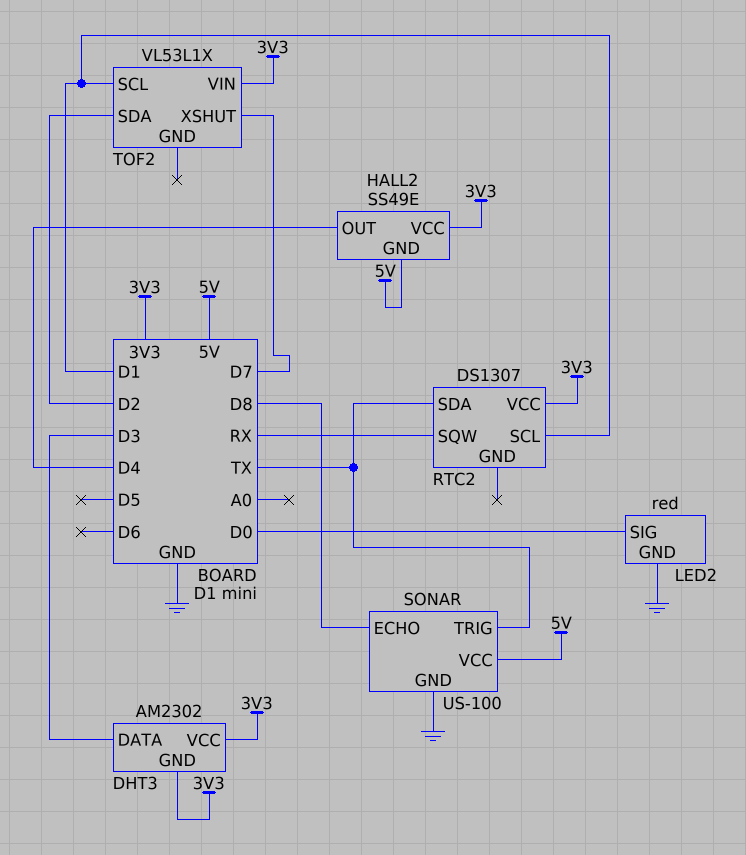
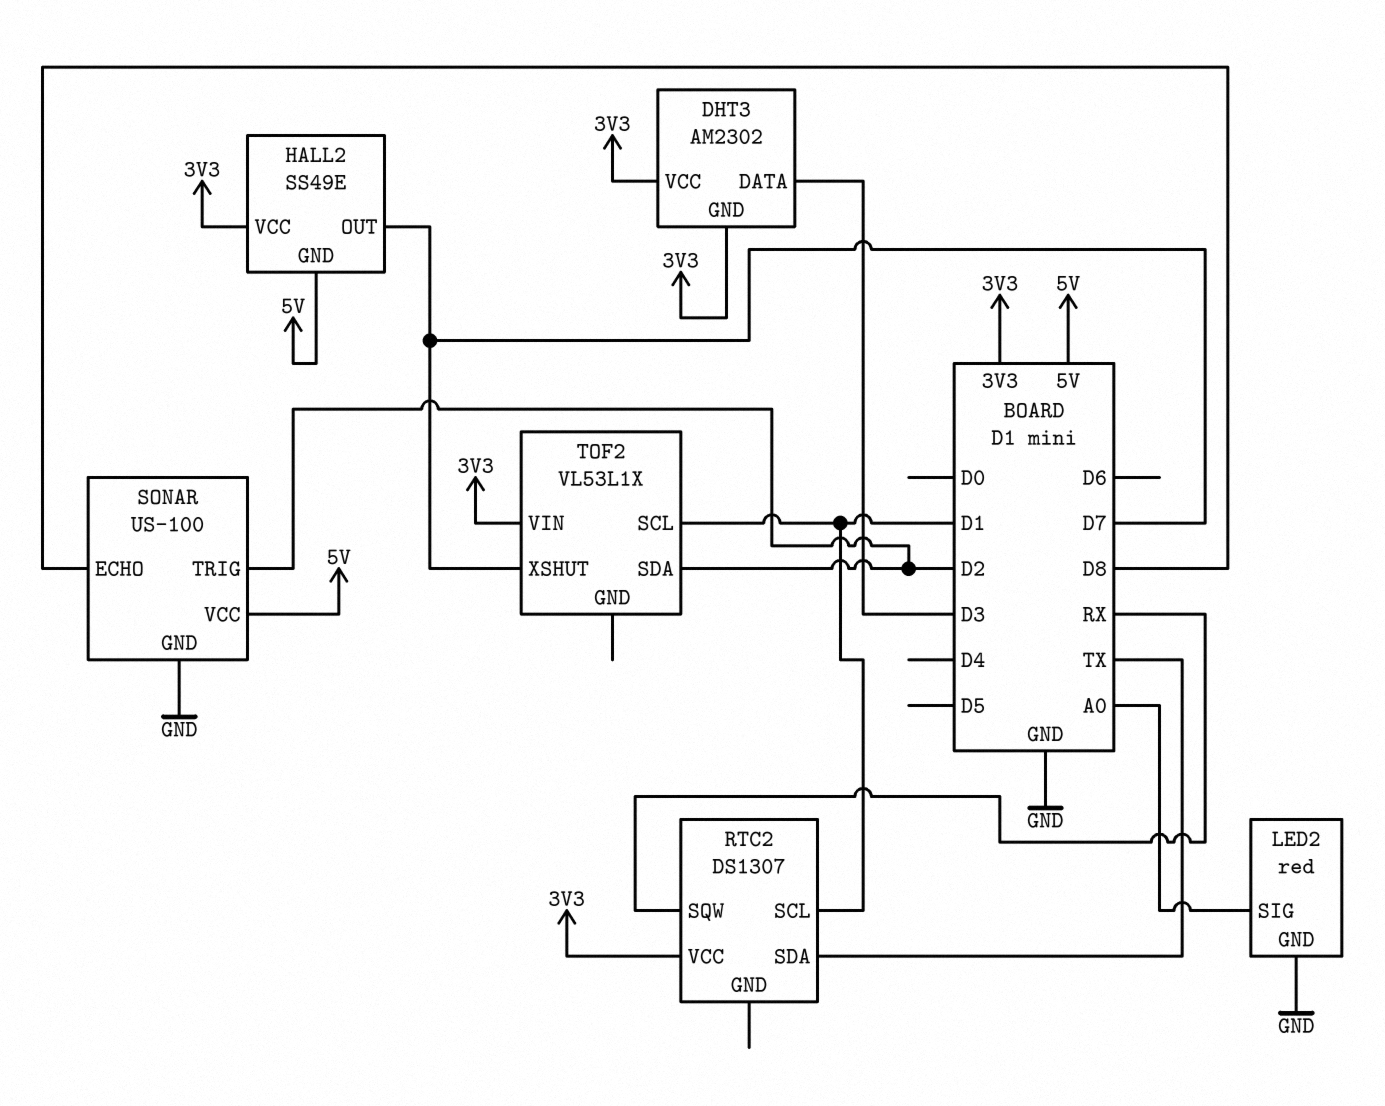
HALL2 pin OUT: D4 -> D7
LED2 pin SIG: D0 -> A0
SONAR pin TRIG: TX -> D2

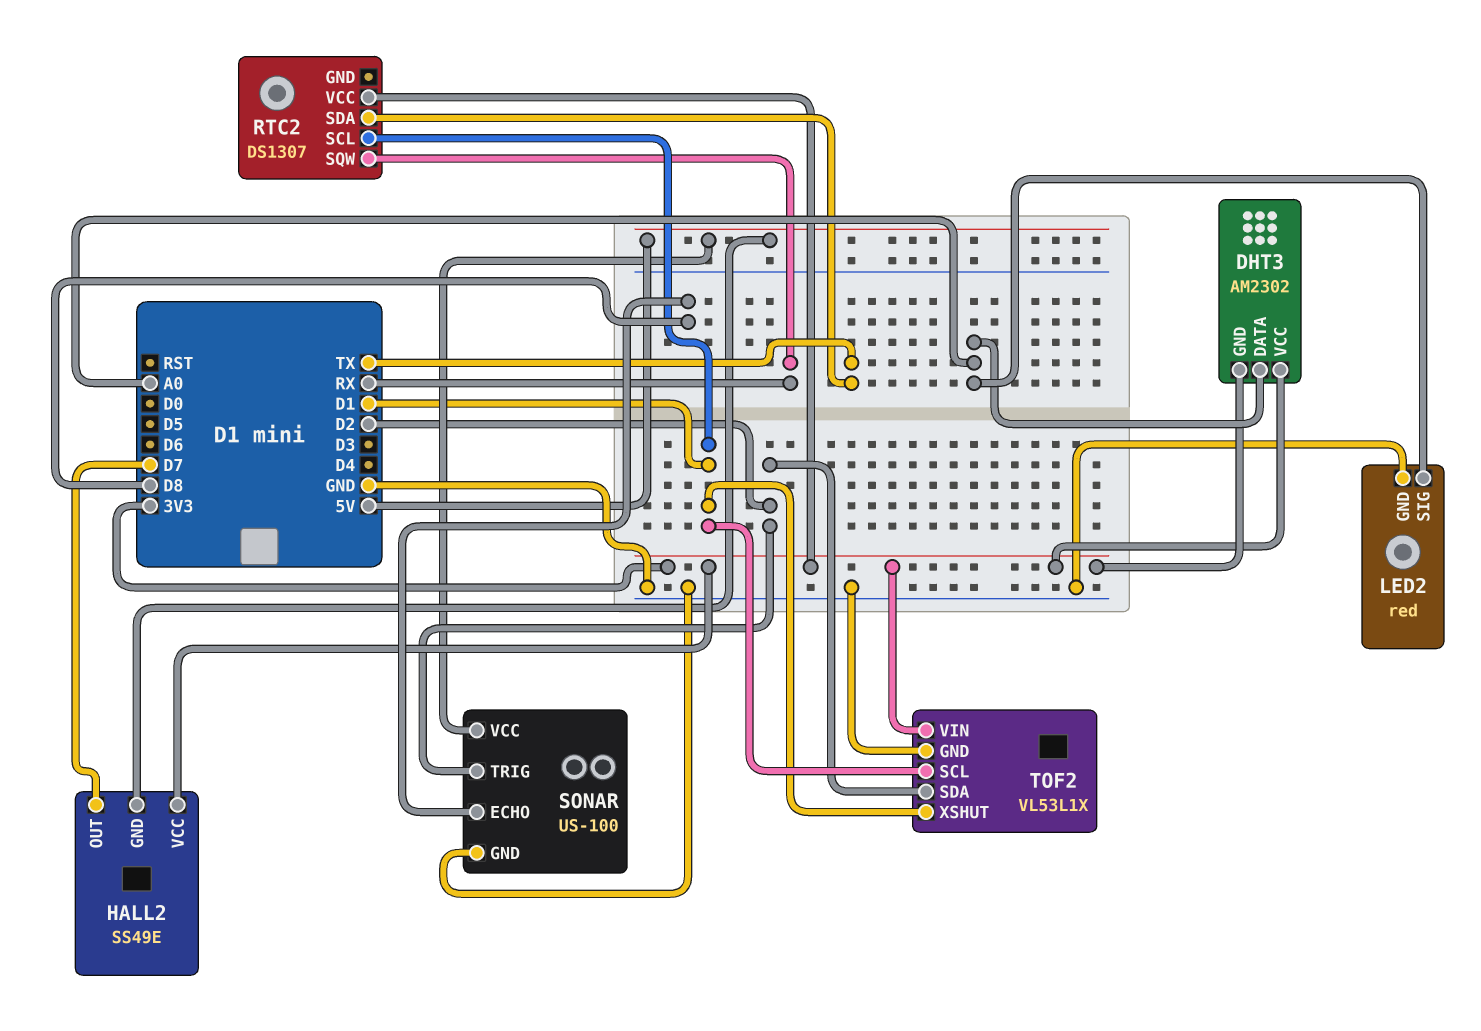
DHT3 pin DATA: D3 -> A0
TOF2 pin GND: none -> GND
TOF2 pin XSHUT: D7 -> D1

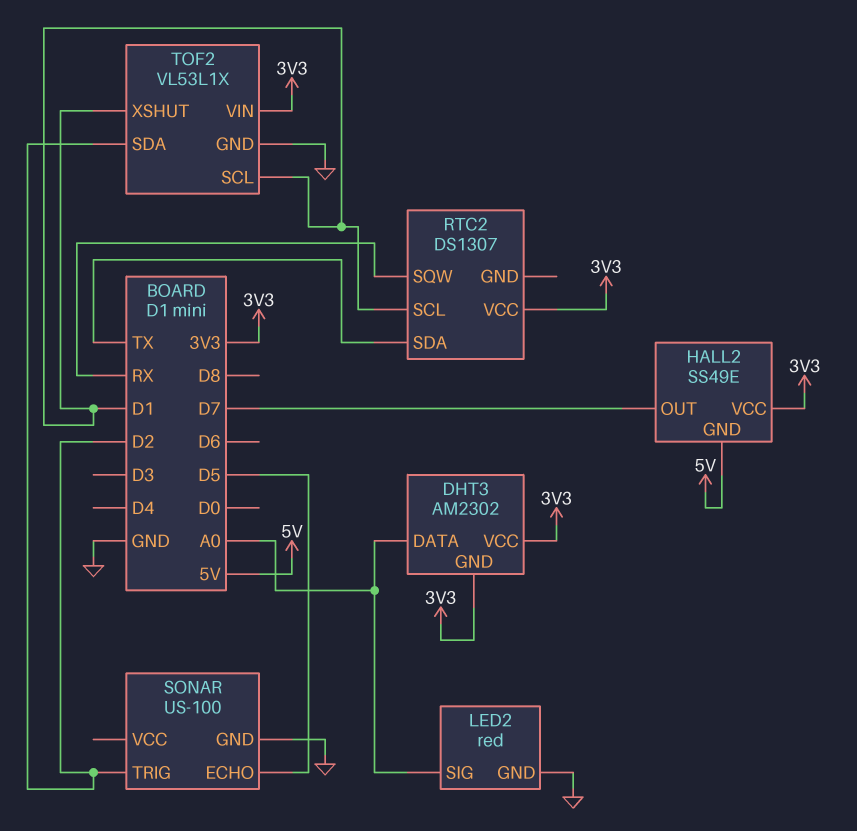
SONAR pin ECHO: D8 -> D5
SONAR pin VCC: 5V -> none

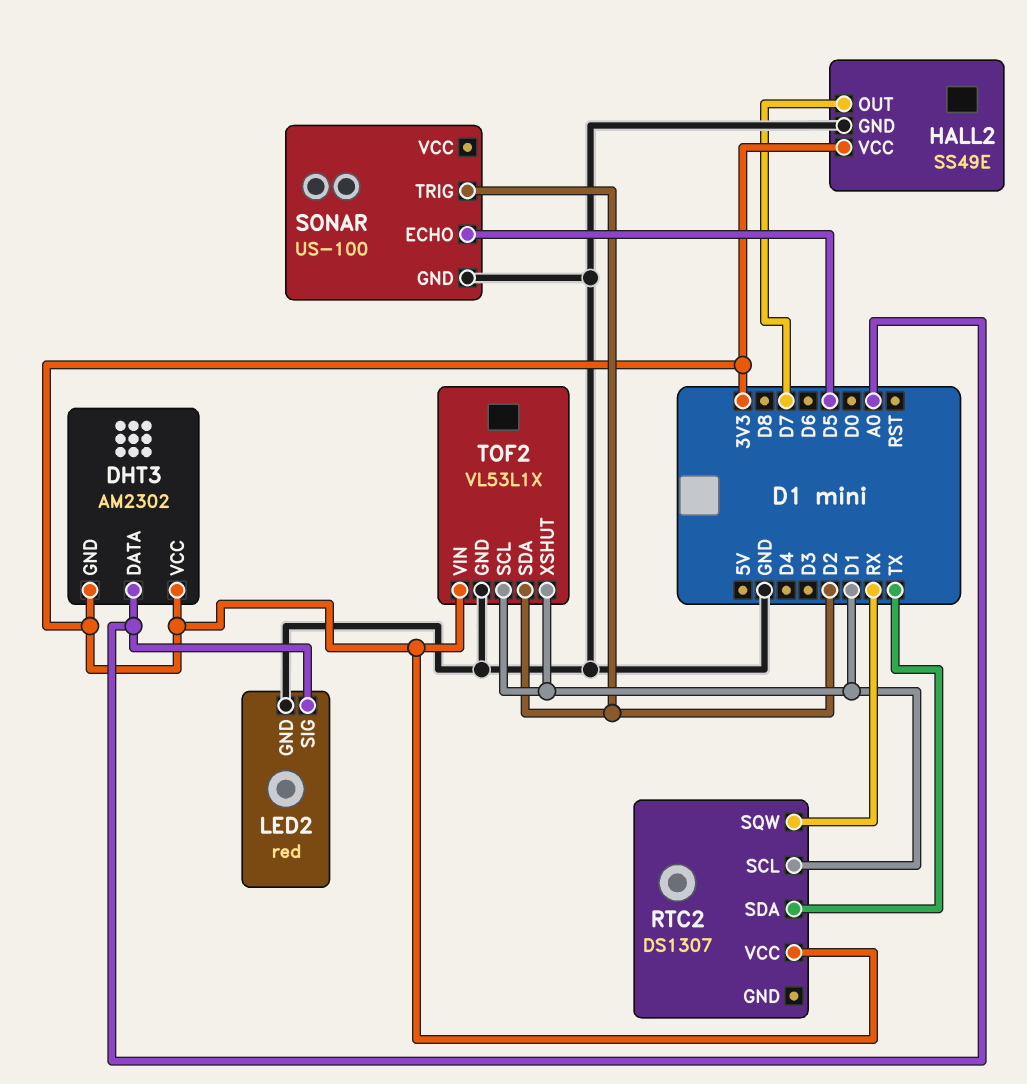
HALL2 pin GND: 5V -> GND

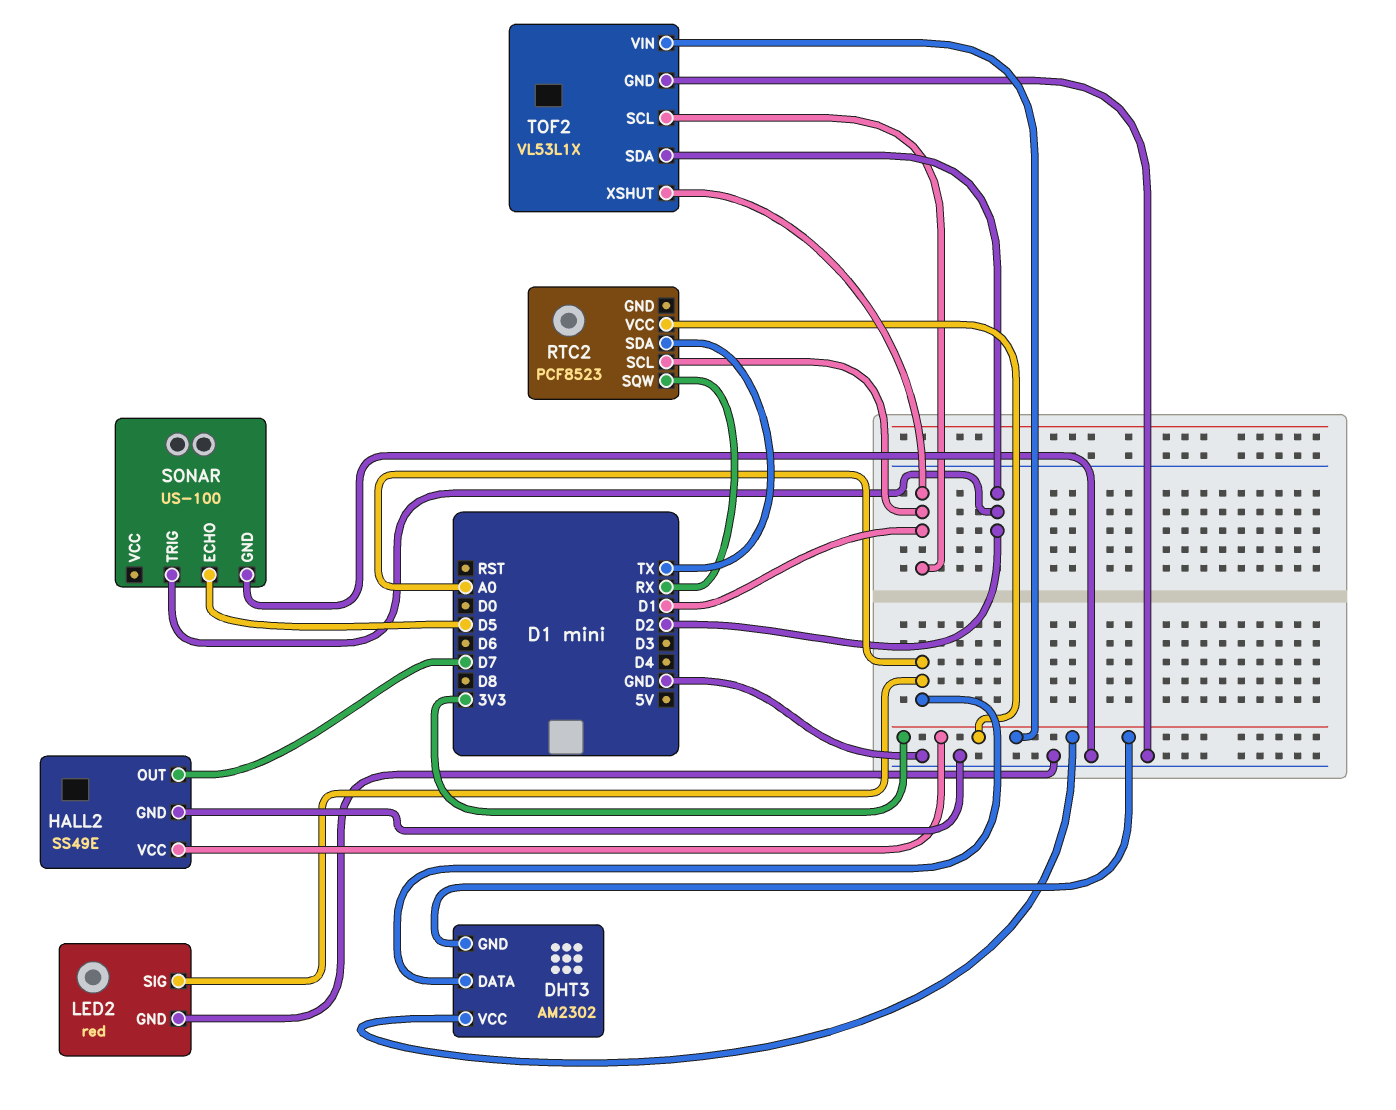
RTC2: DS1307 -> PCF8523

